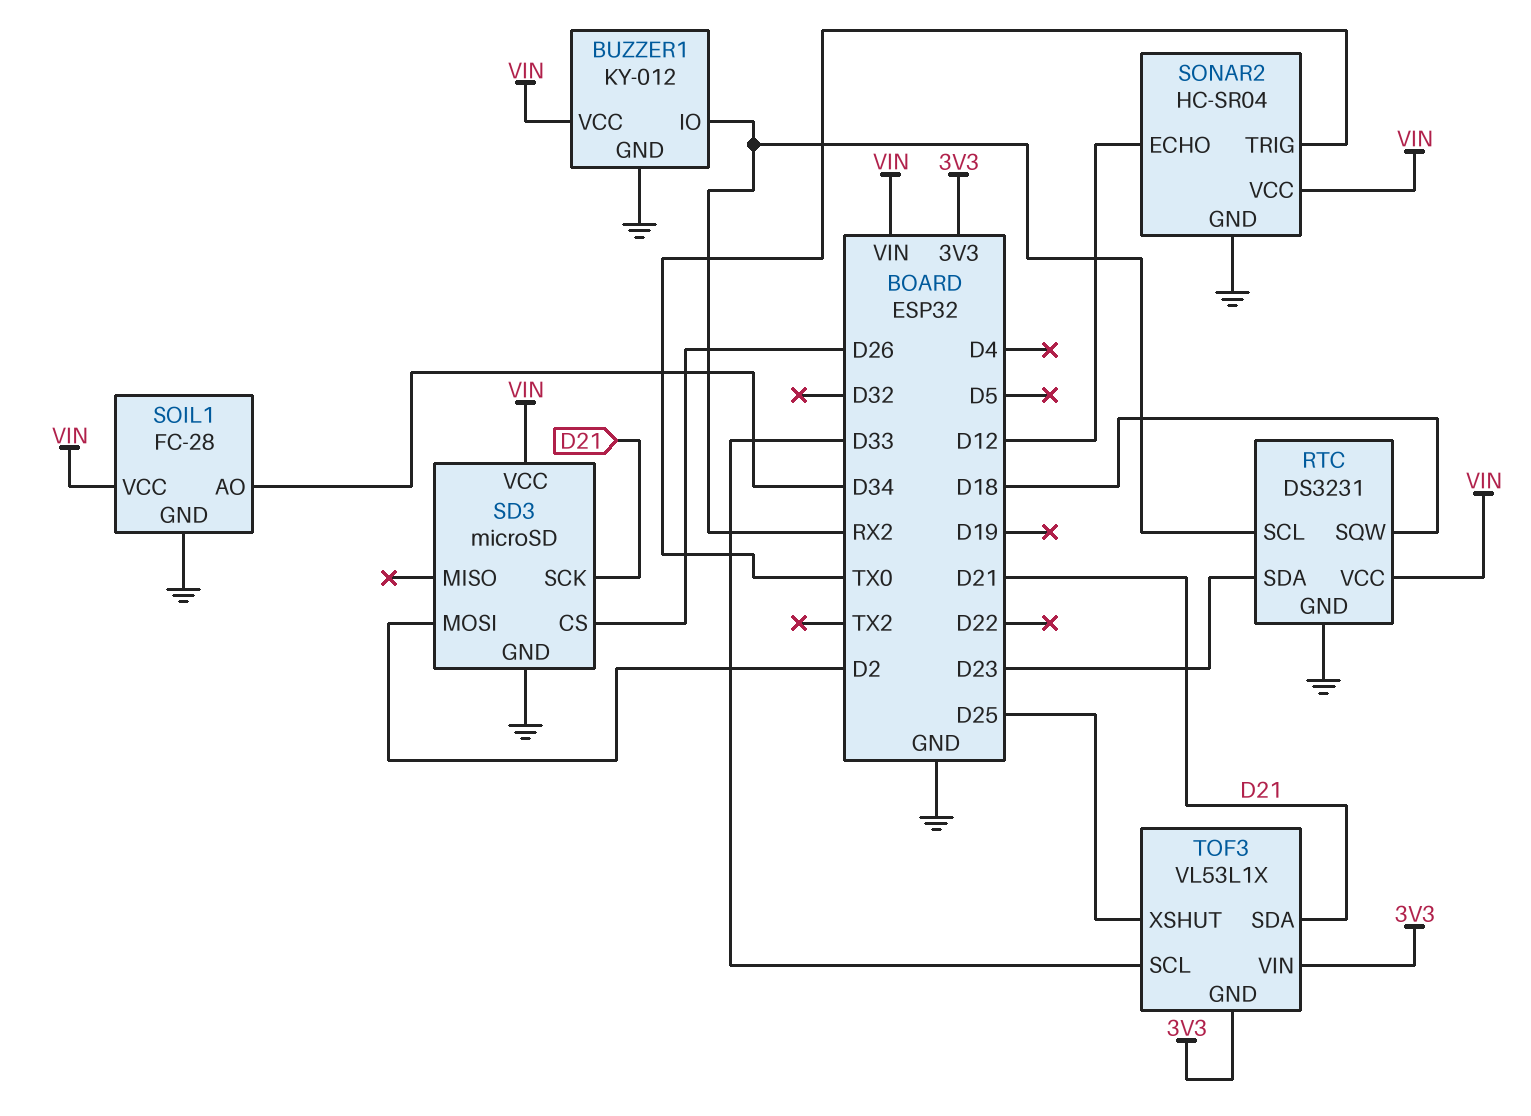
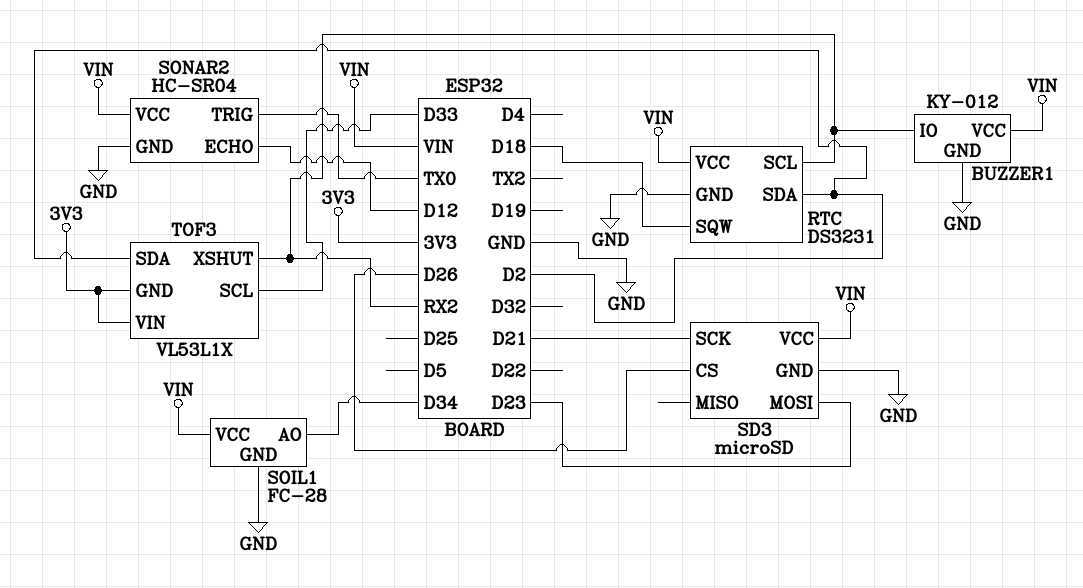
RTC pin SDA: D23 -> D2
SD3 pin MOSI: D2 -> D23
TOF3 pin SDA: D21 -> D2
TOF3 pin XSHUT: D25 -> RX2

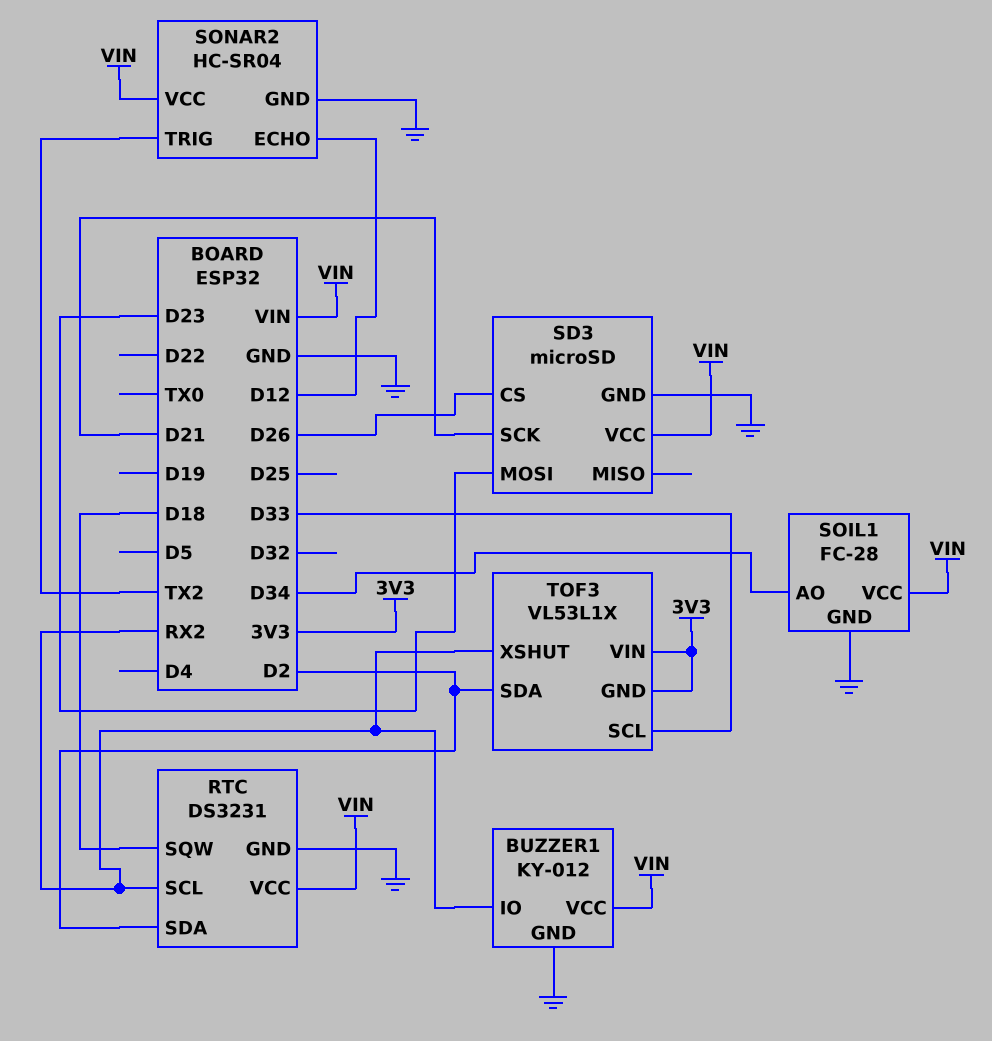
SONAR2 pin TRIG: TX0 -> TX2

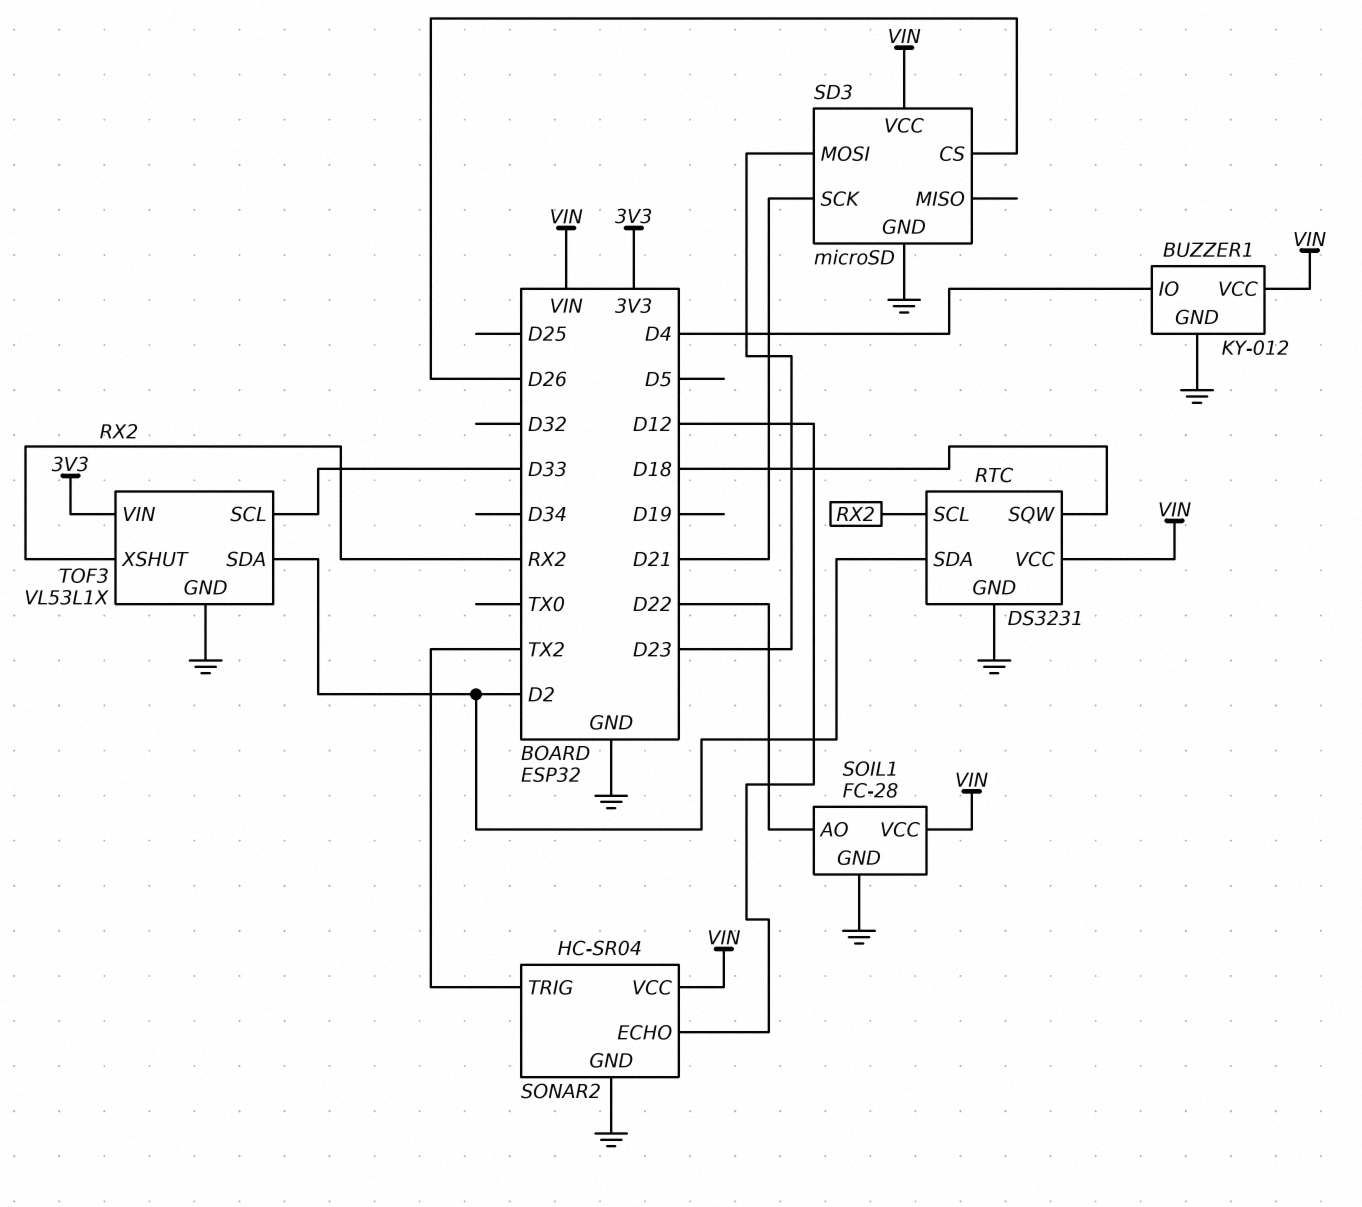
BUZZER1 pin IO: RX2 -> D4
SOIL1 pin AO: D34 -> D22
TOF3 pin GND: 3V3 -> GND

